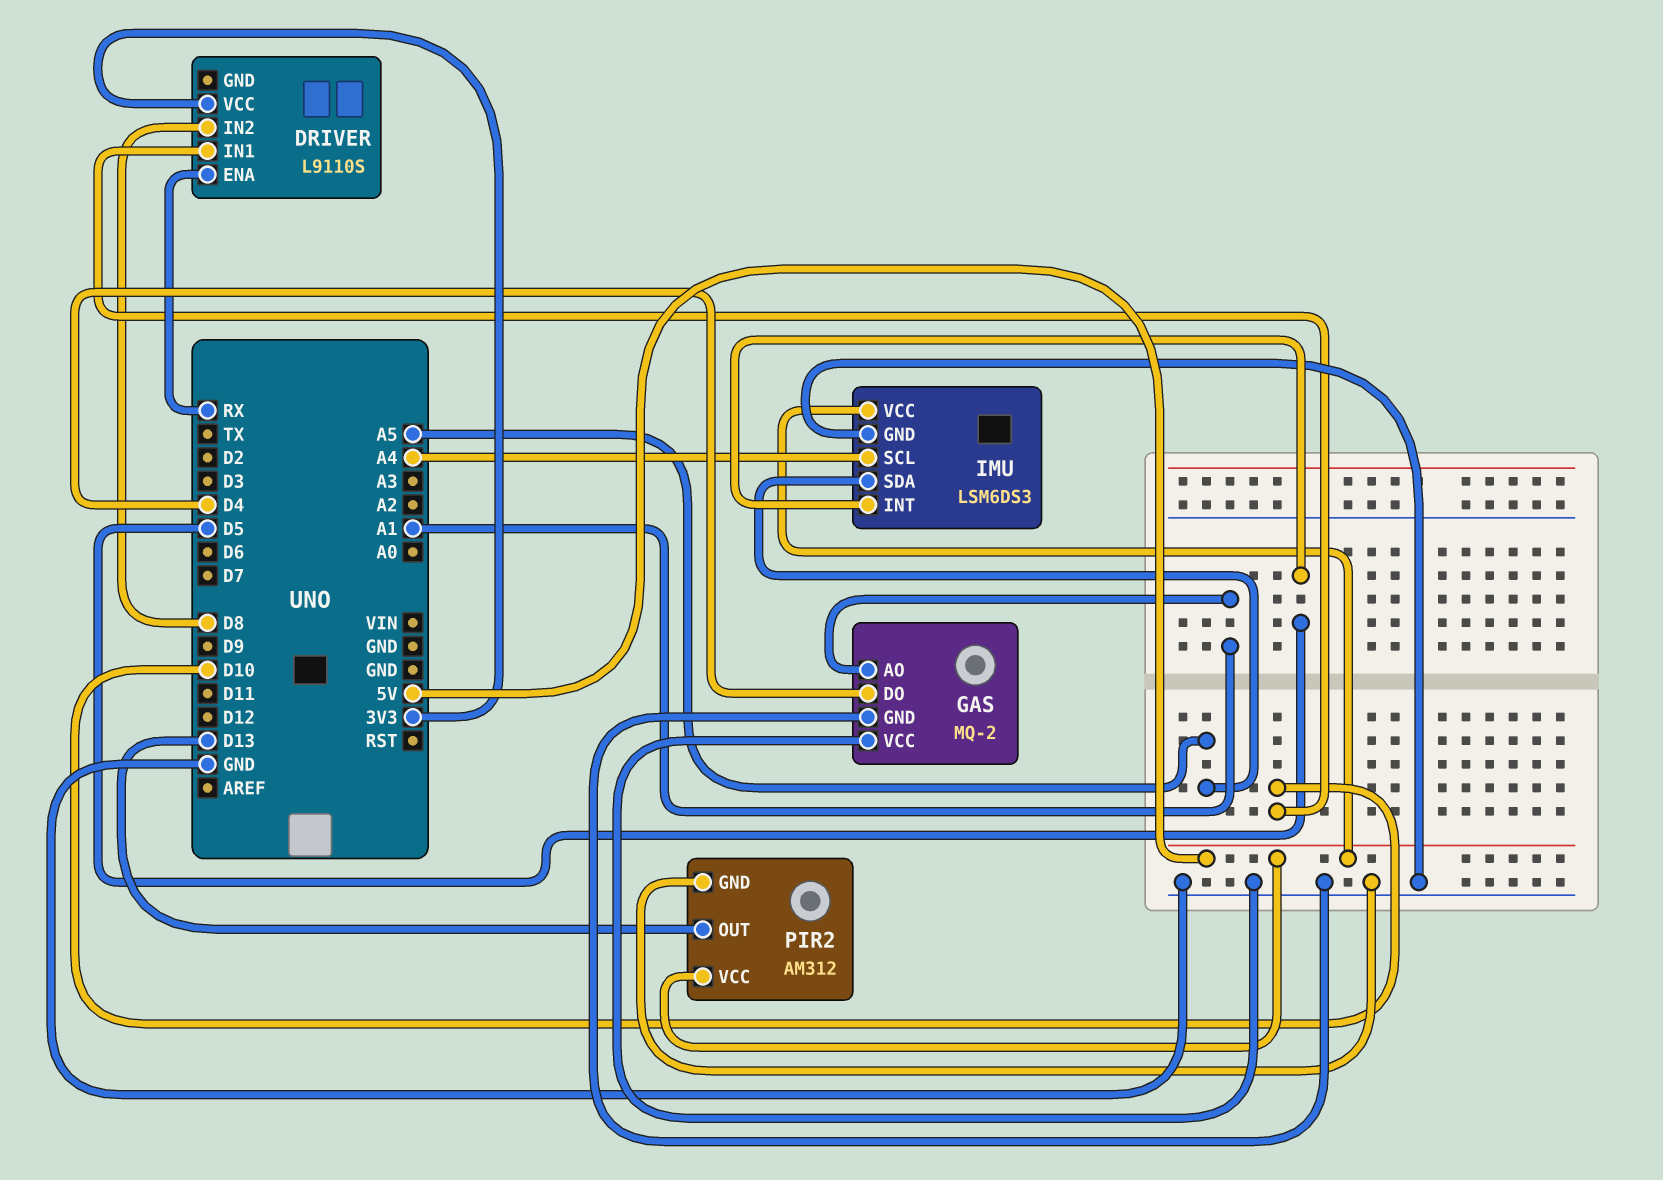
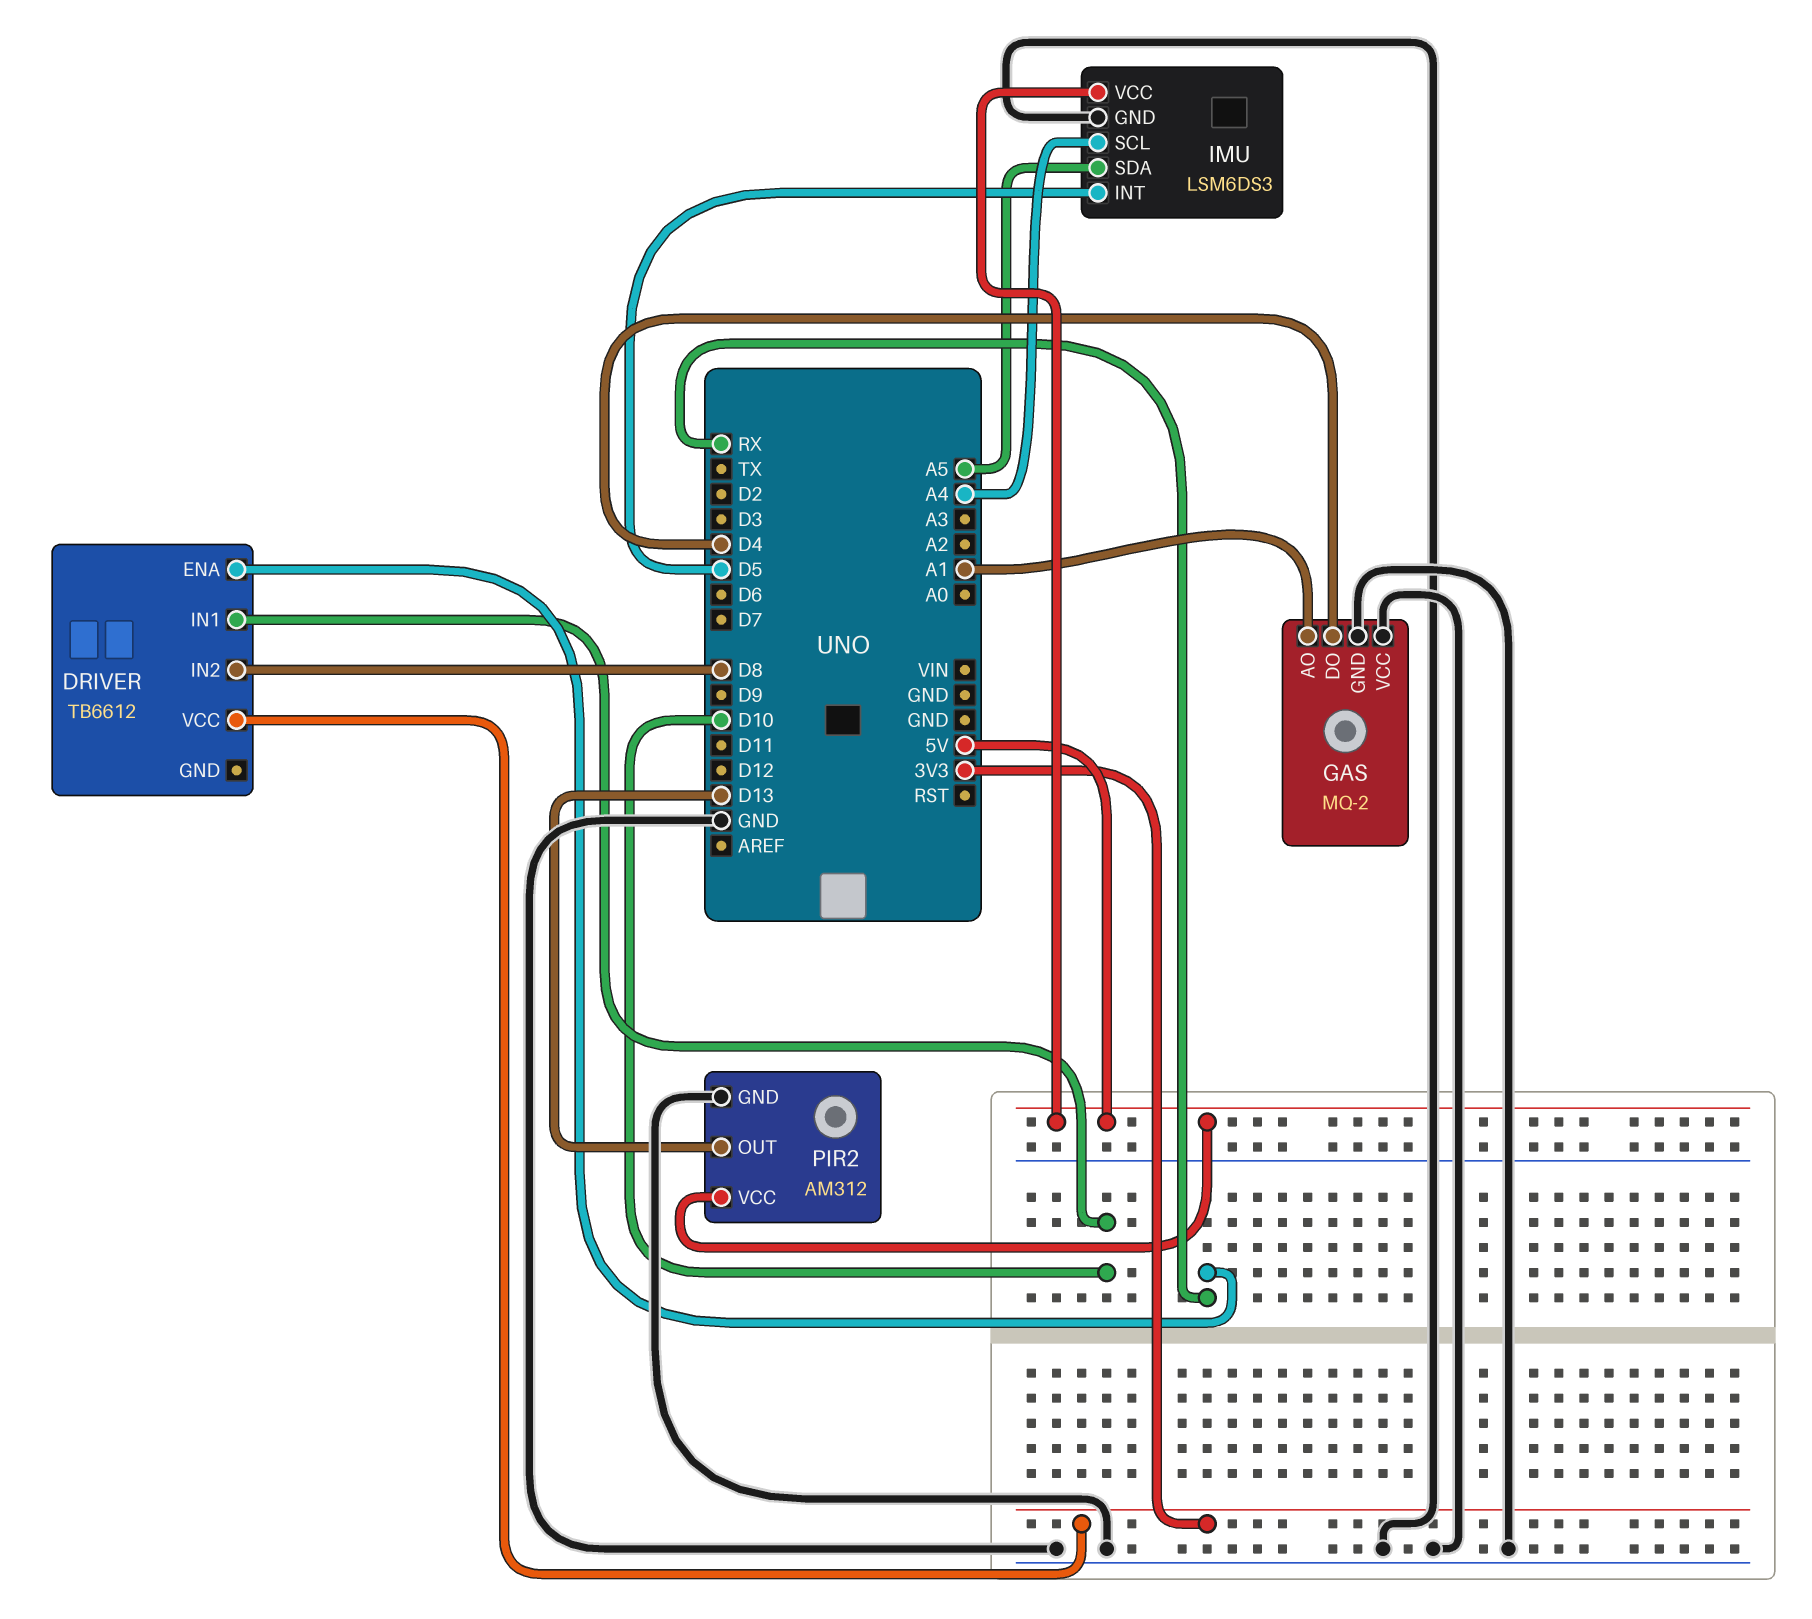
DRIVER: L9110S -> TB6612

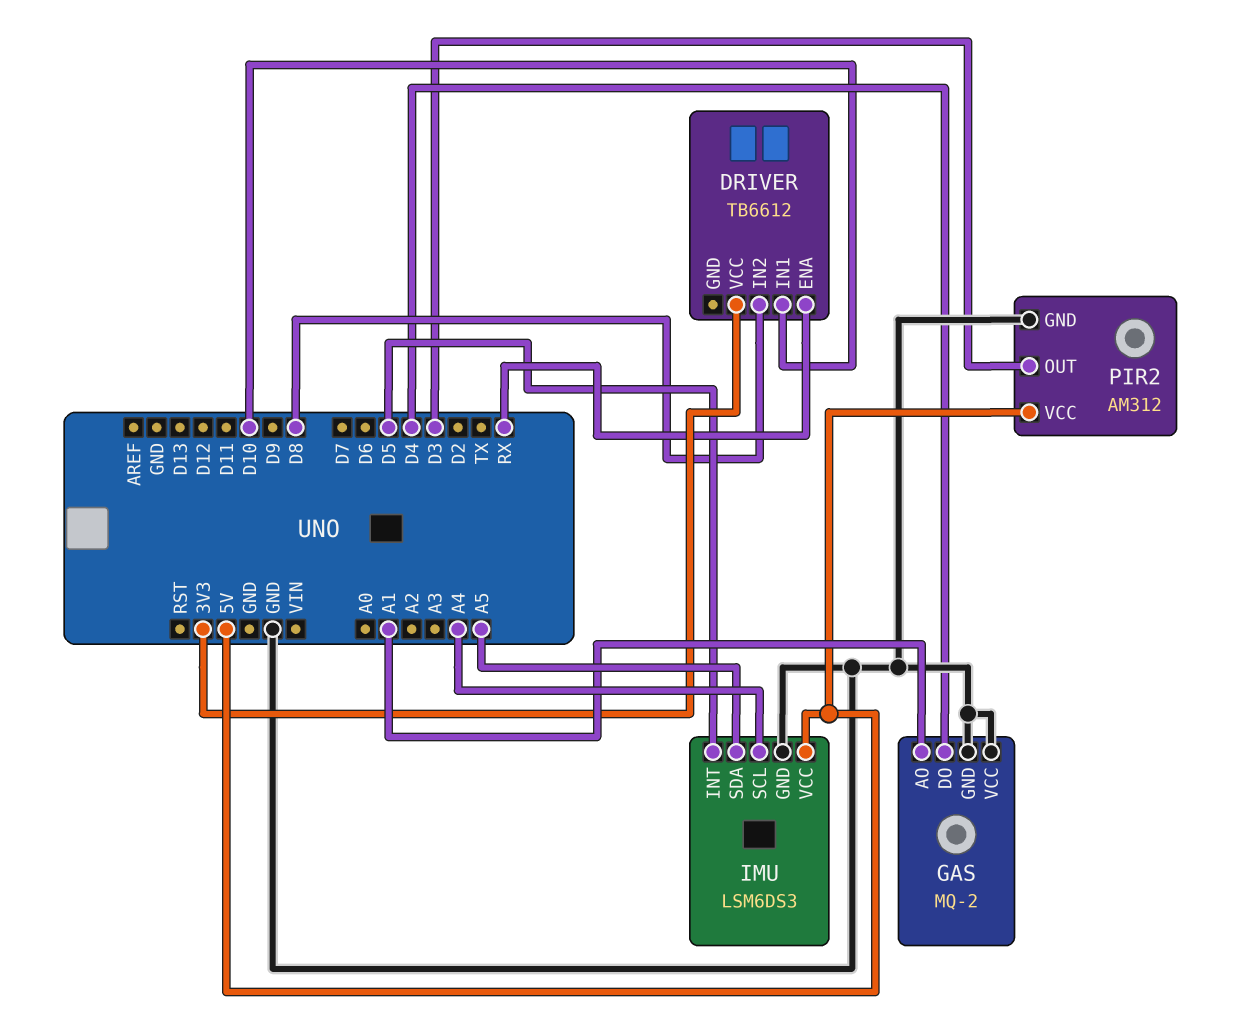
PIR2 pin OUT: D13 -> D3

